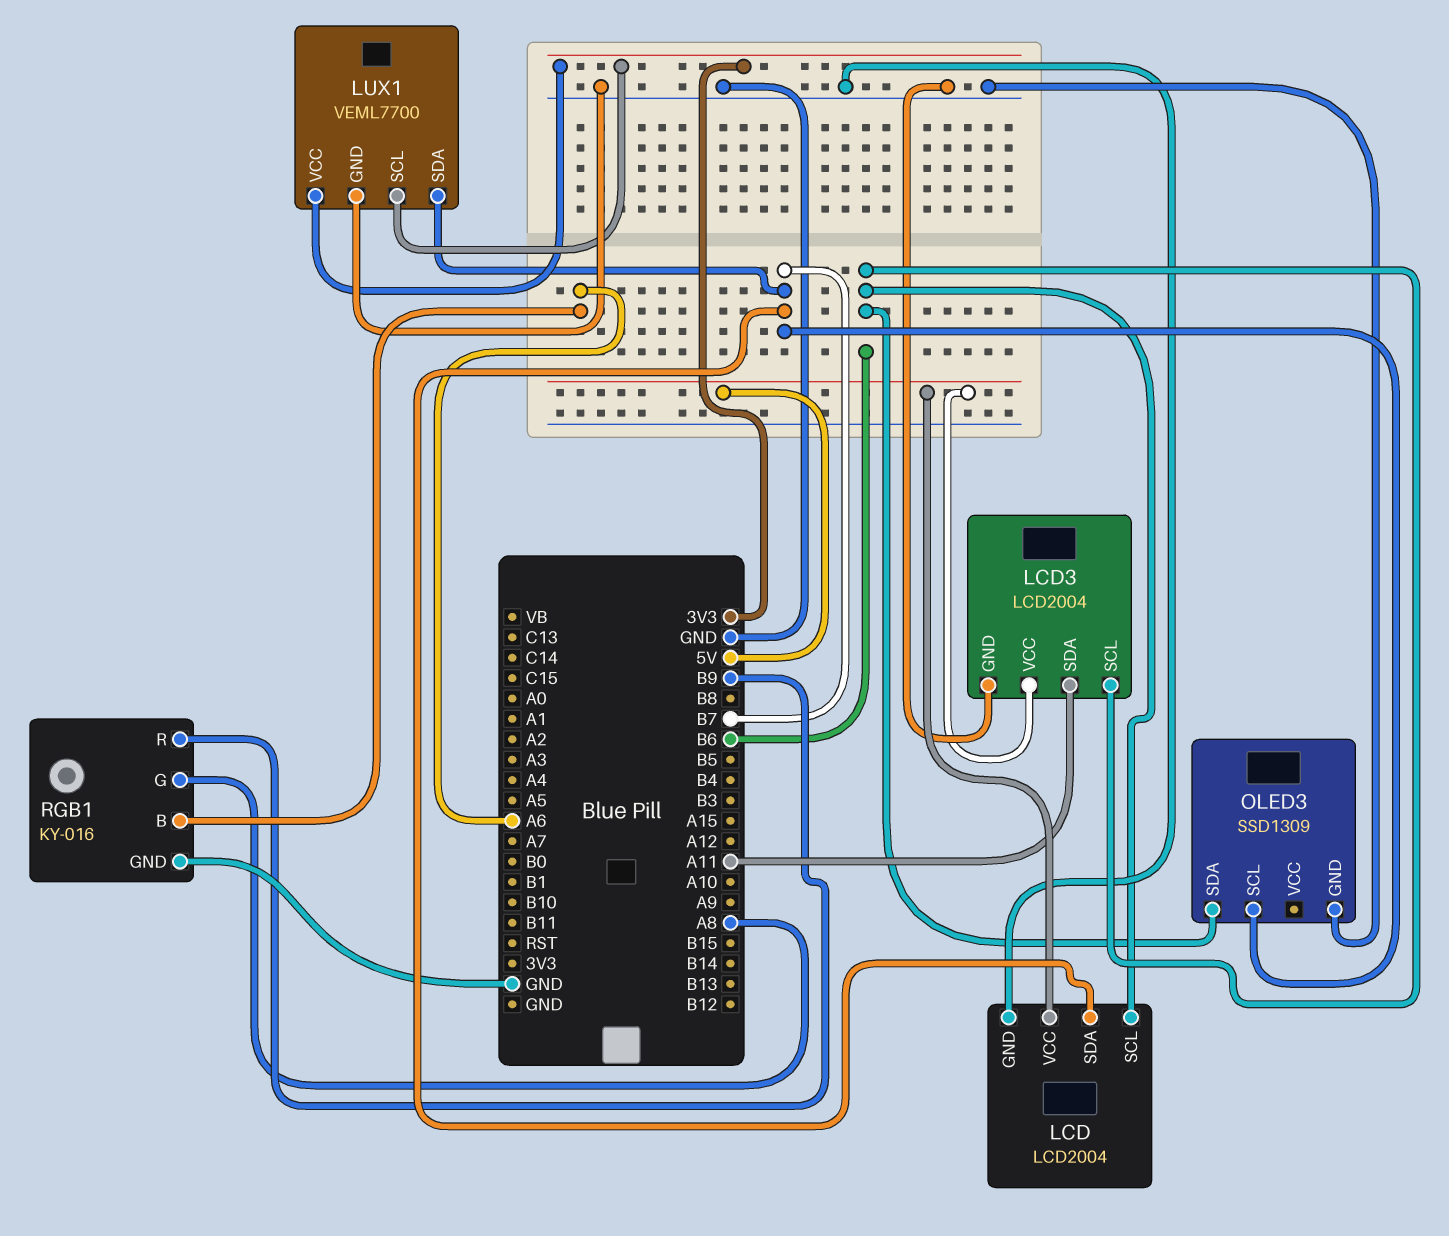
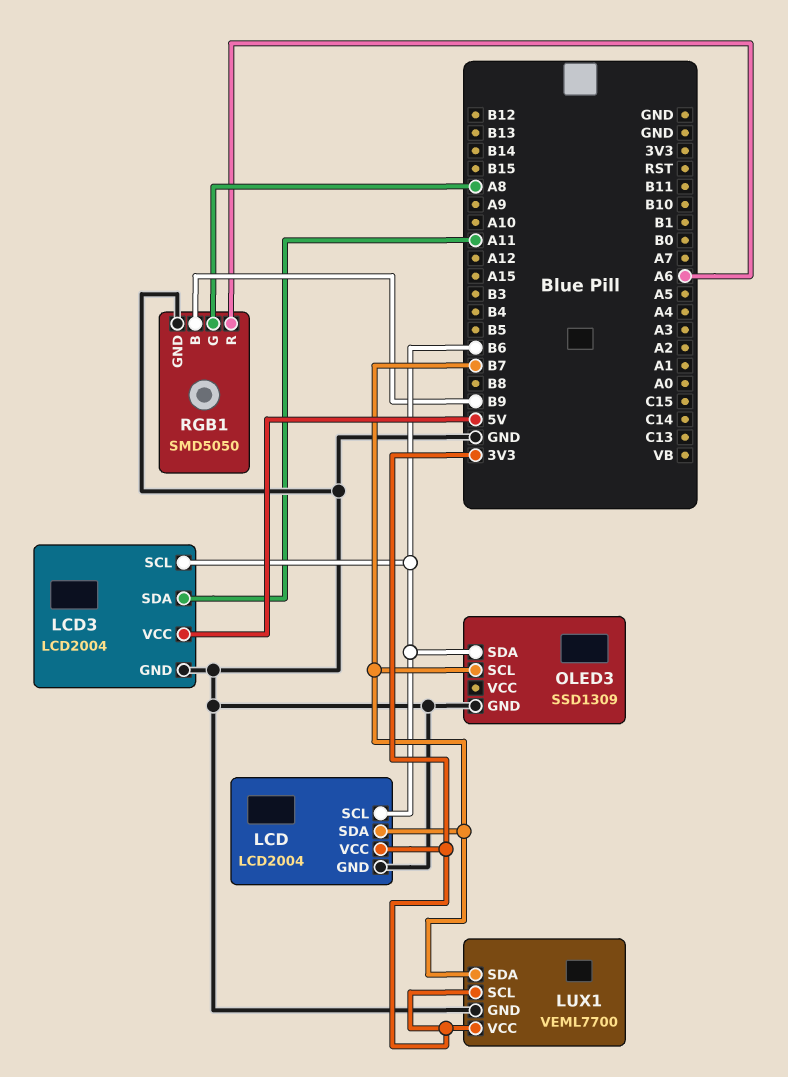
LCD pin VCC: 5V -> 3V3
RGB1: KY-016 -> SMD5050
RGB1 pin B: A6 -> B9
RGB1 pin R: B9 -> A6

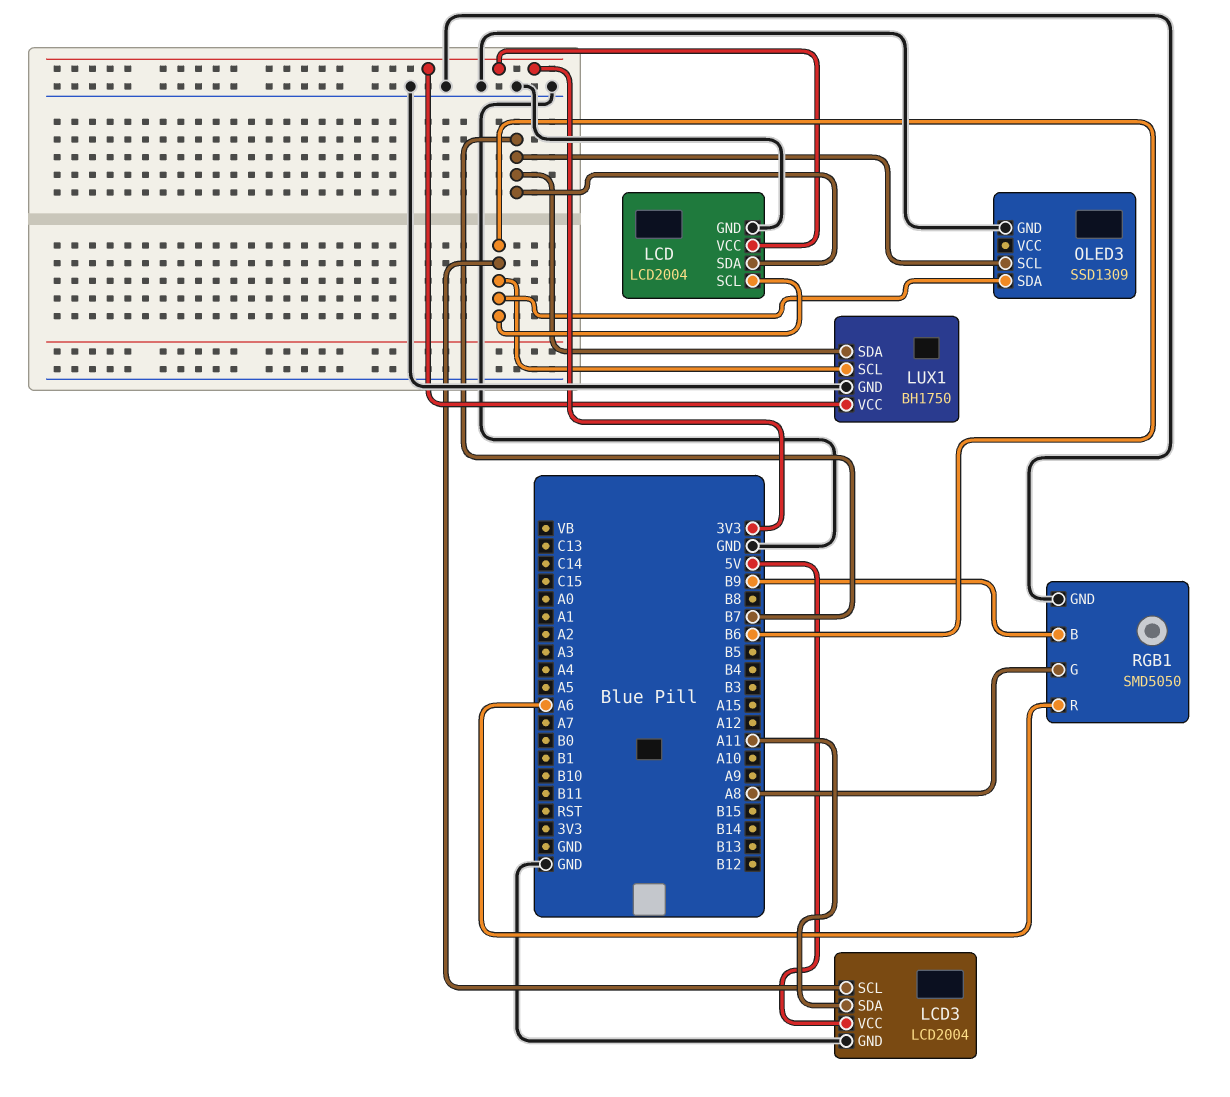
LUX1: VEML7700 -> BH1750
LUX1 pin SCL: 3V3 -> B6

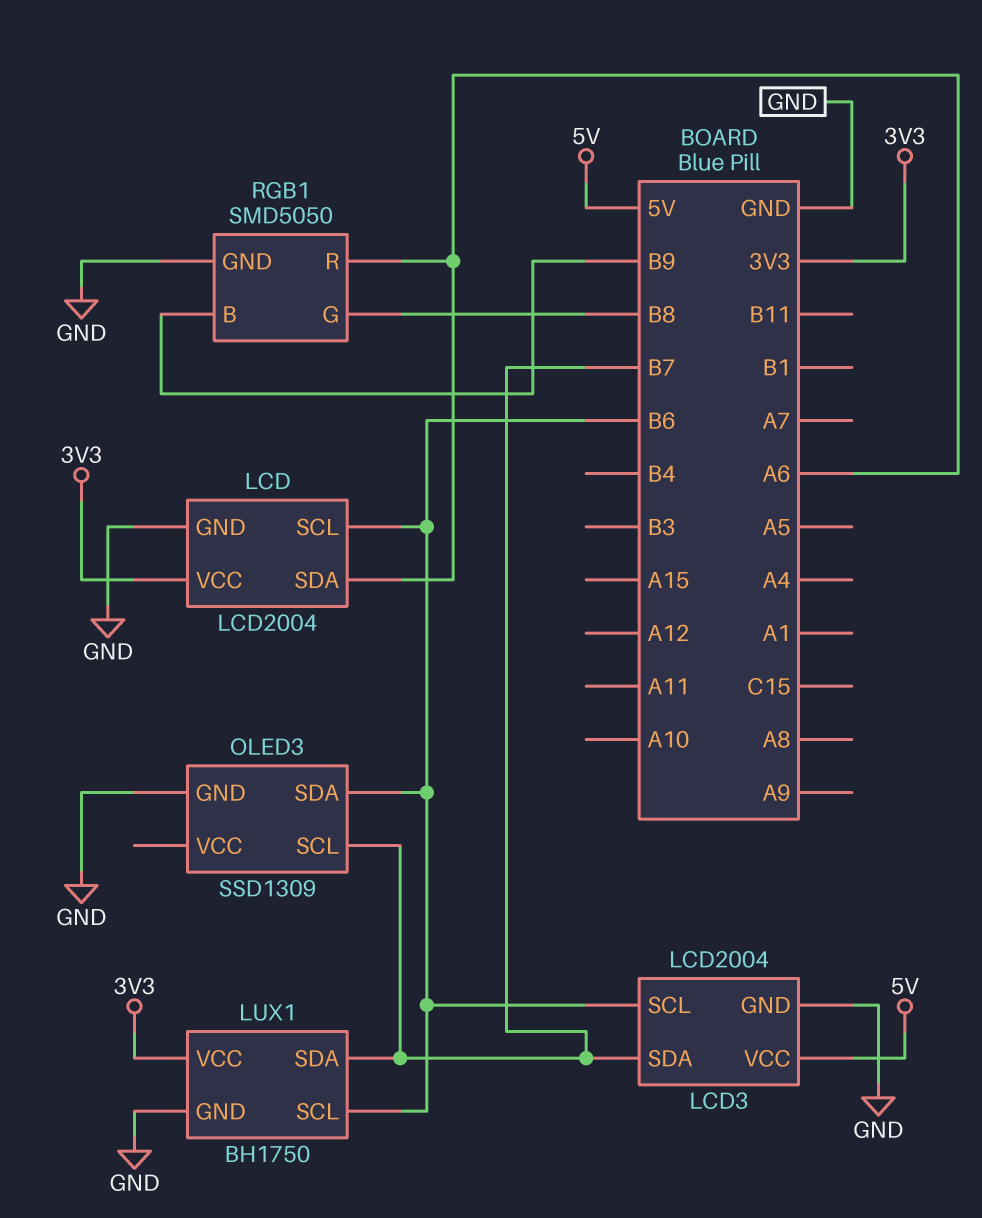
LCD pin SDA: B7 -> A6
LCD3 pin SDA: A11 -> B7
RGB1 pin G: A8 -> B8

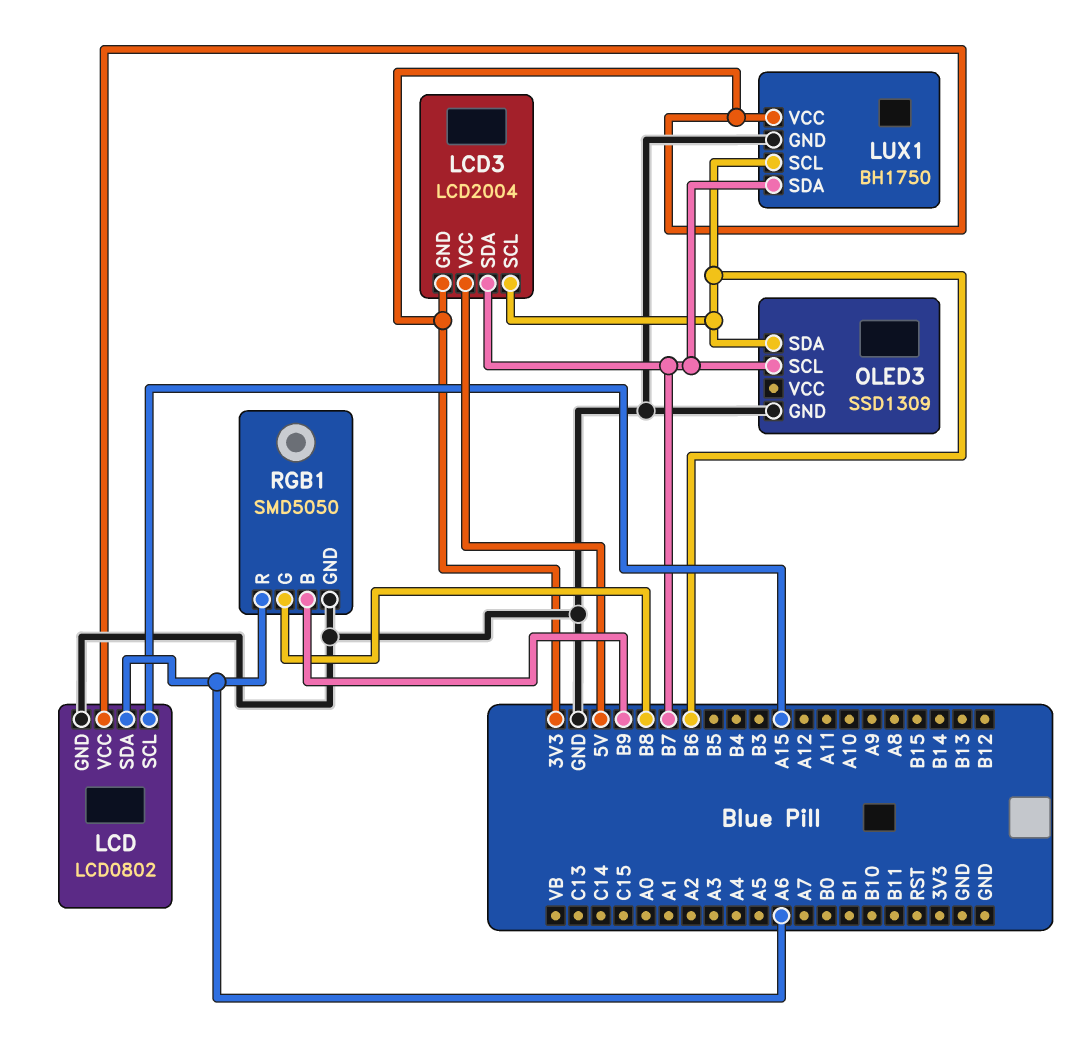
LCD: LCD2004 -> LCD0802
LCD pin SCL: B6 -> A15
LCD3 pin GND: GND -> 3V3

